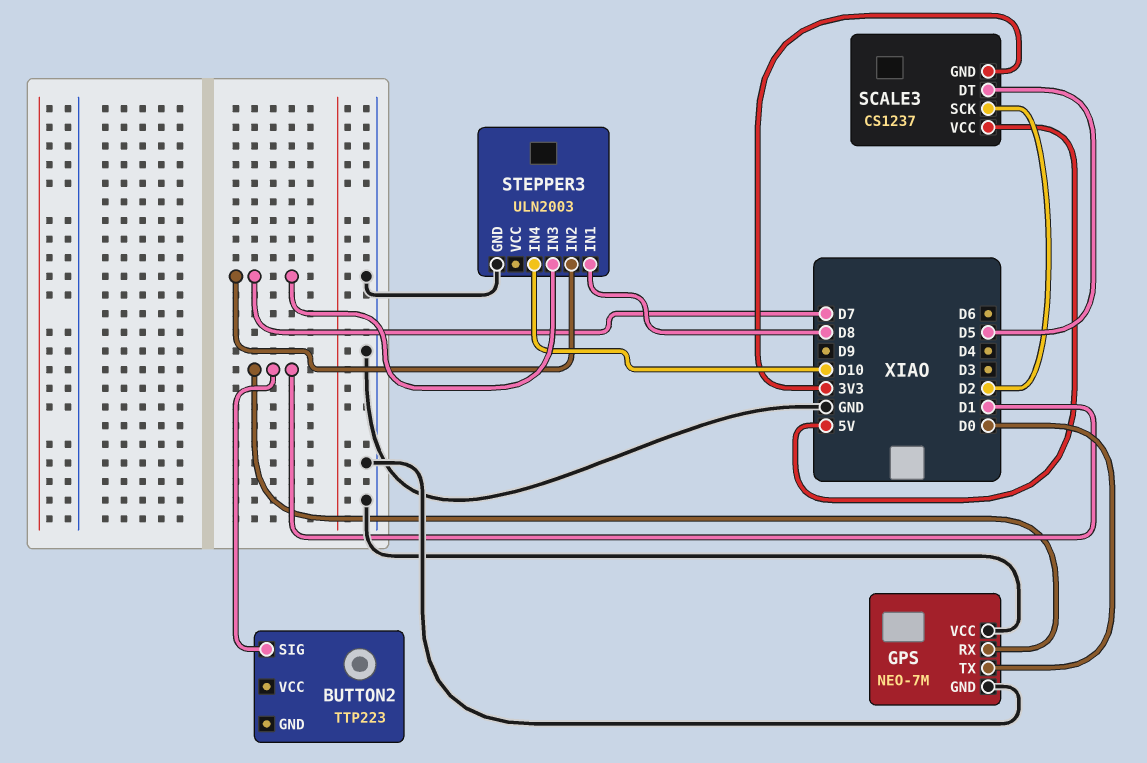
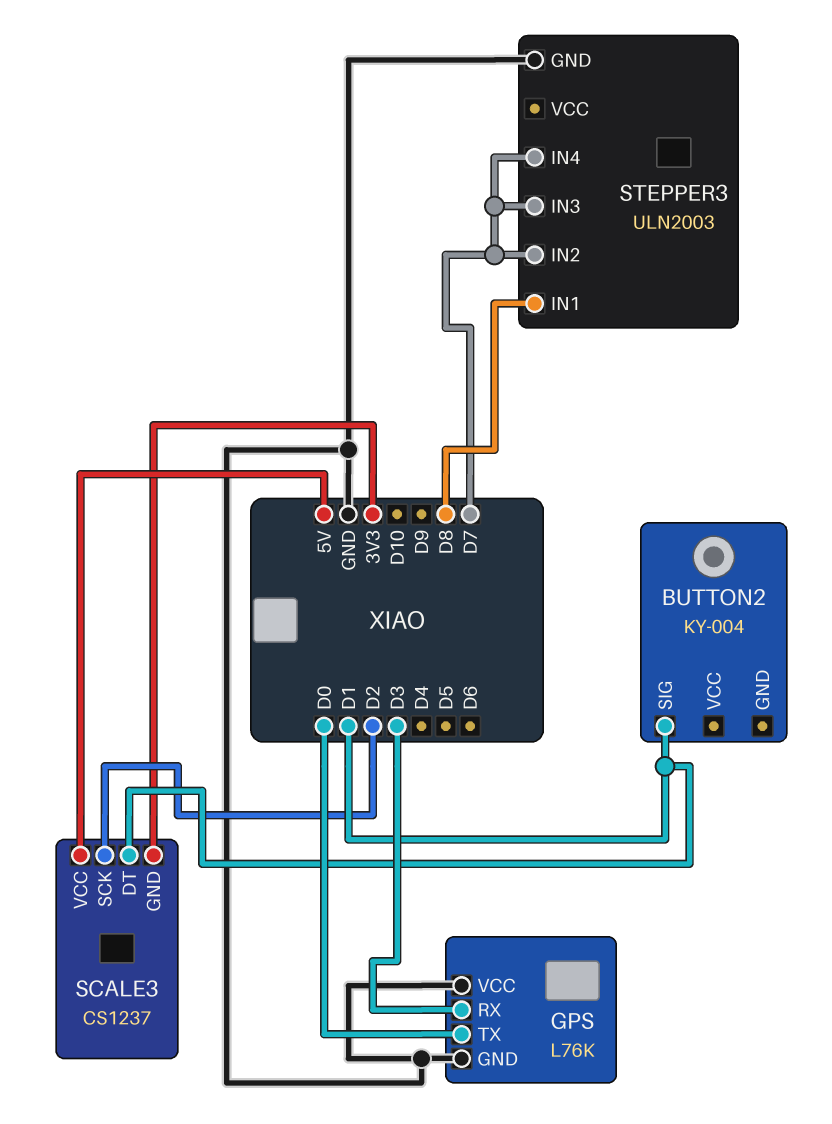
BUTTON2: TTP223 -> KY-004
GPS: NEO-7M -> L76K
GPS pin RX: D1 -> D3
SCALE3 pin DT: D5 -> D1
STEPPER3 pin IN4: D10 -> D7

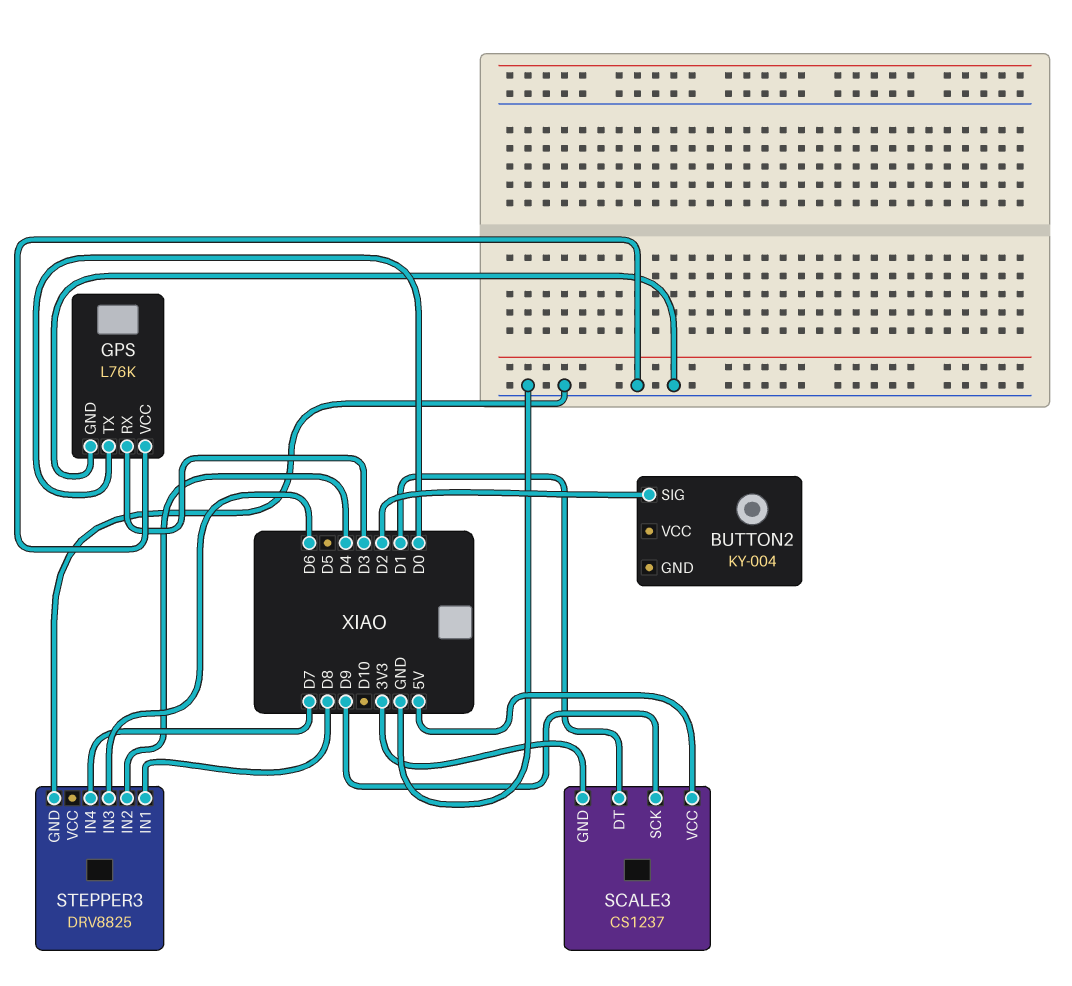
BUTTON2 pin SIG: D1 -> D2
SCALE3 pin SCK: D2 -> D9
STEPPER3: ULN2003 -> DRV8825
STEPPER3 pin IN2: D7 -> D4
STEPPER3 pin IN3: D7 -> D6

